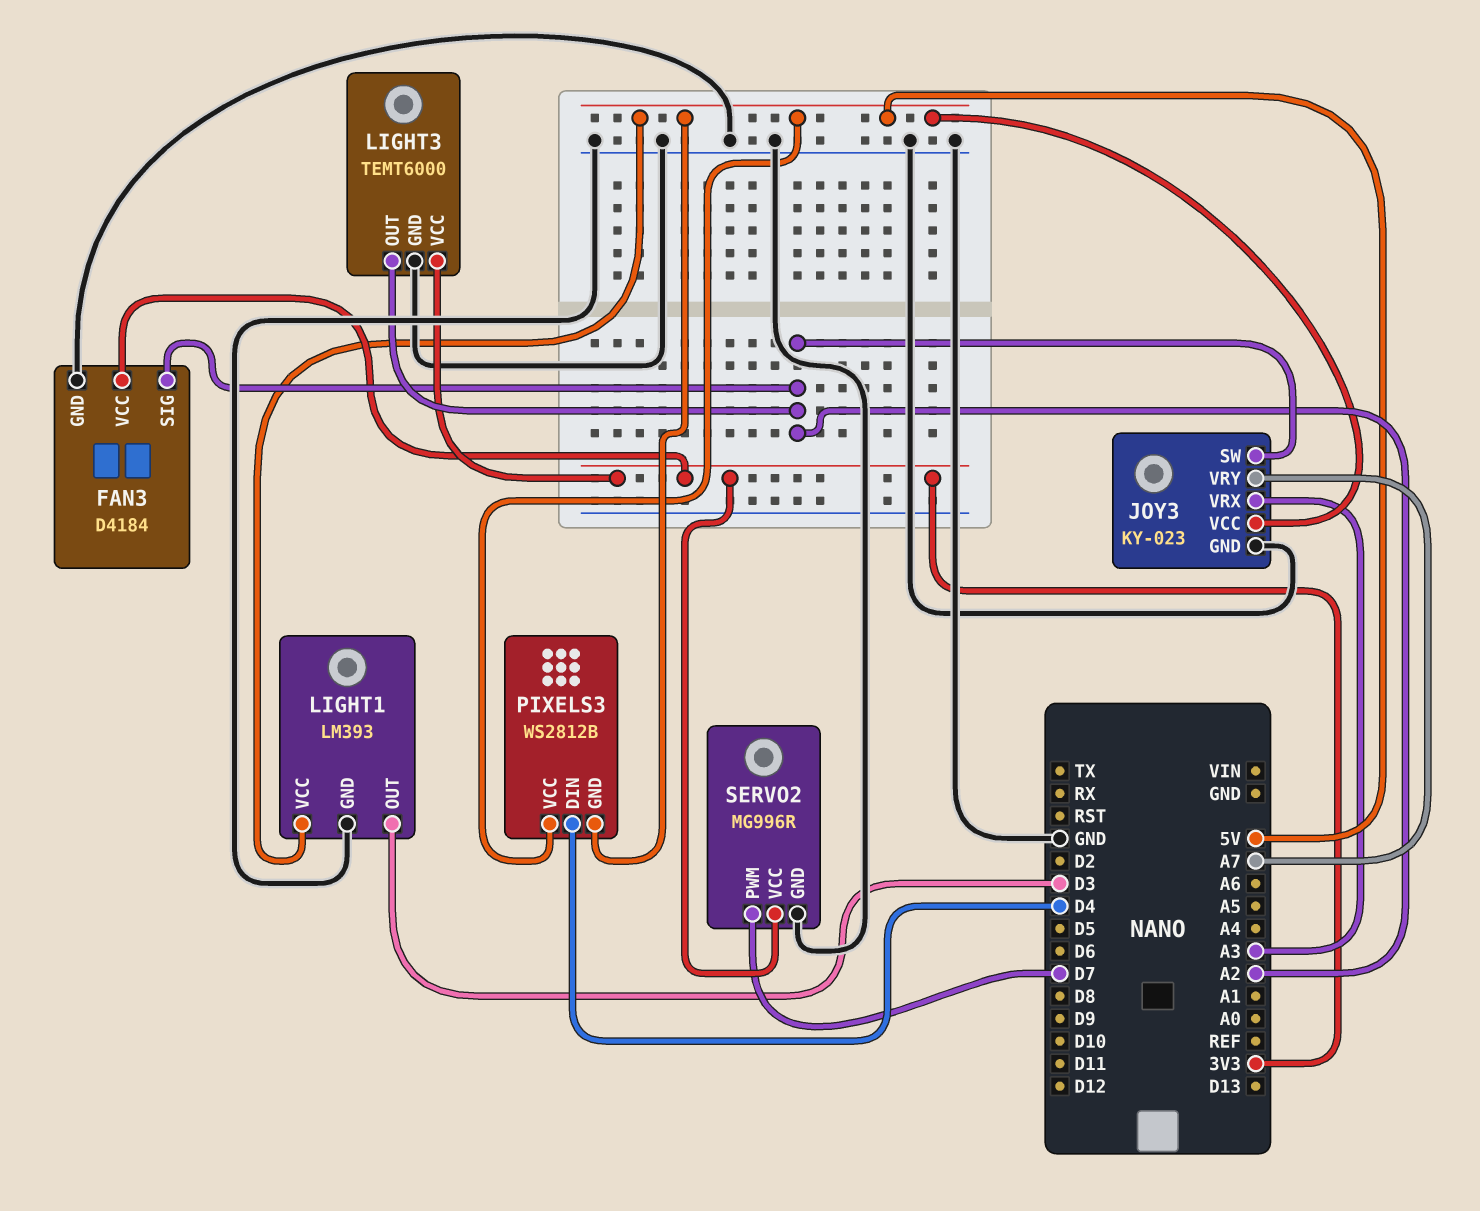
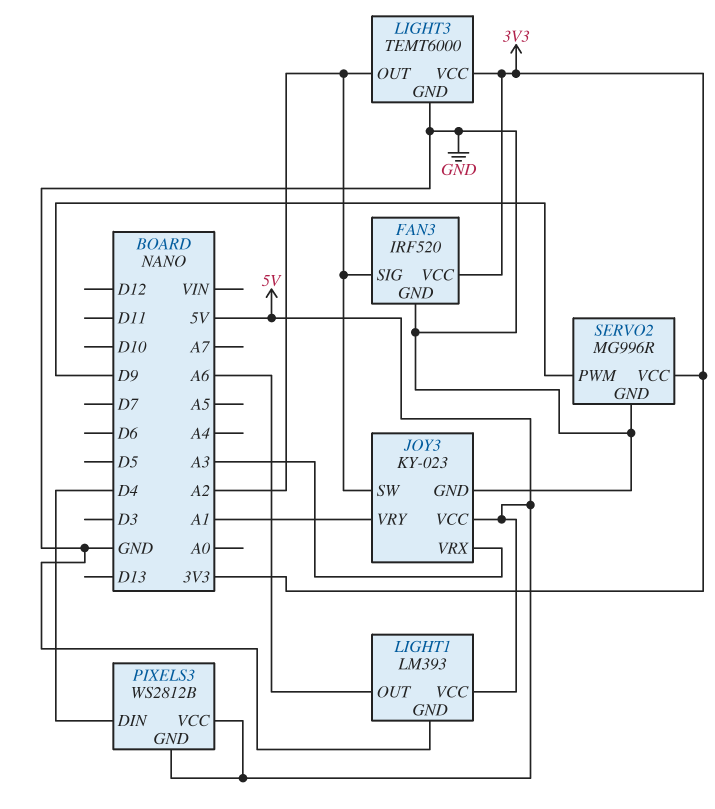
FAN3: D4184 -> IRF520
JOY3 pin VRY: A7 -> A1
LIGHT1 pin OUT: D3 -> A6
SERVO2 pin PWM: D7 -> D9

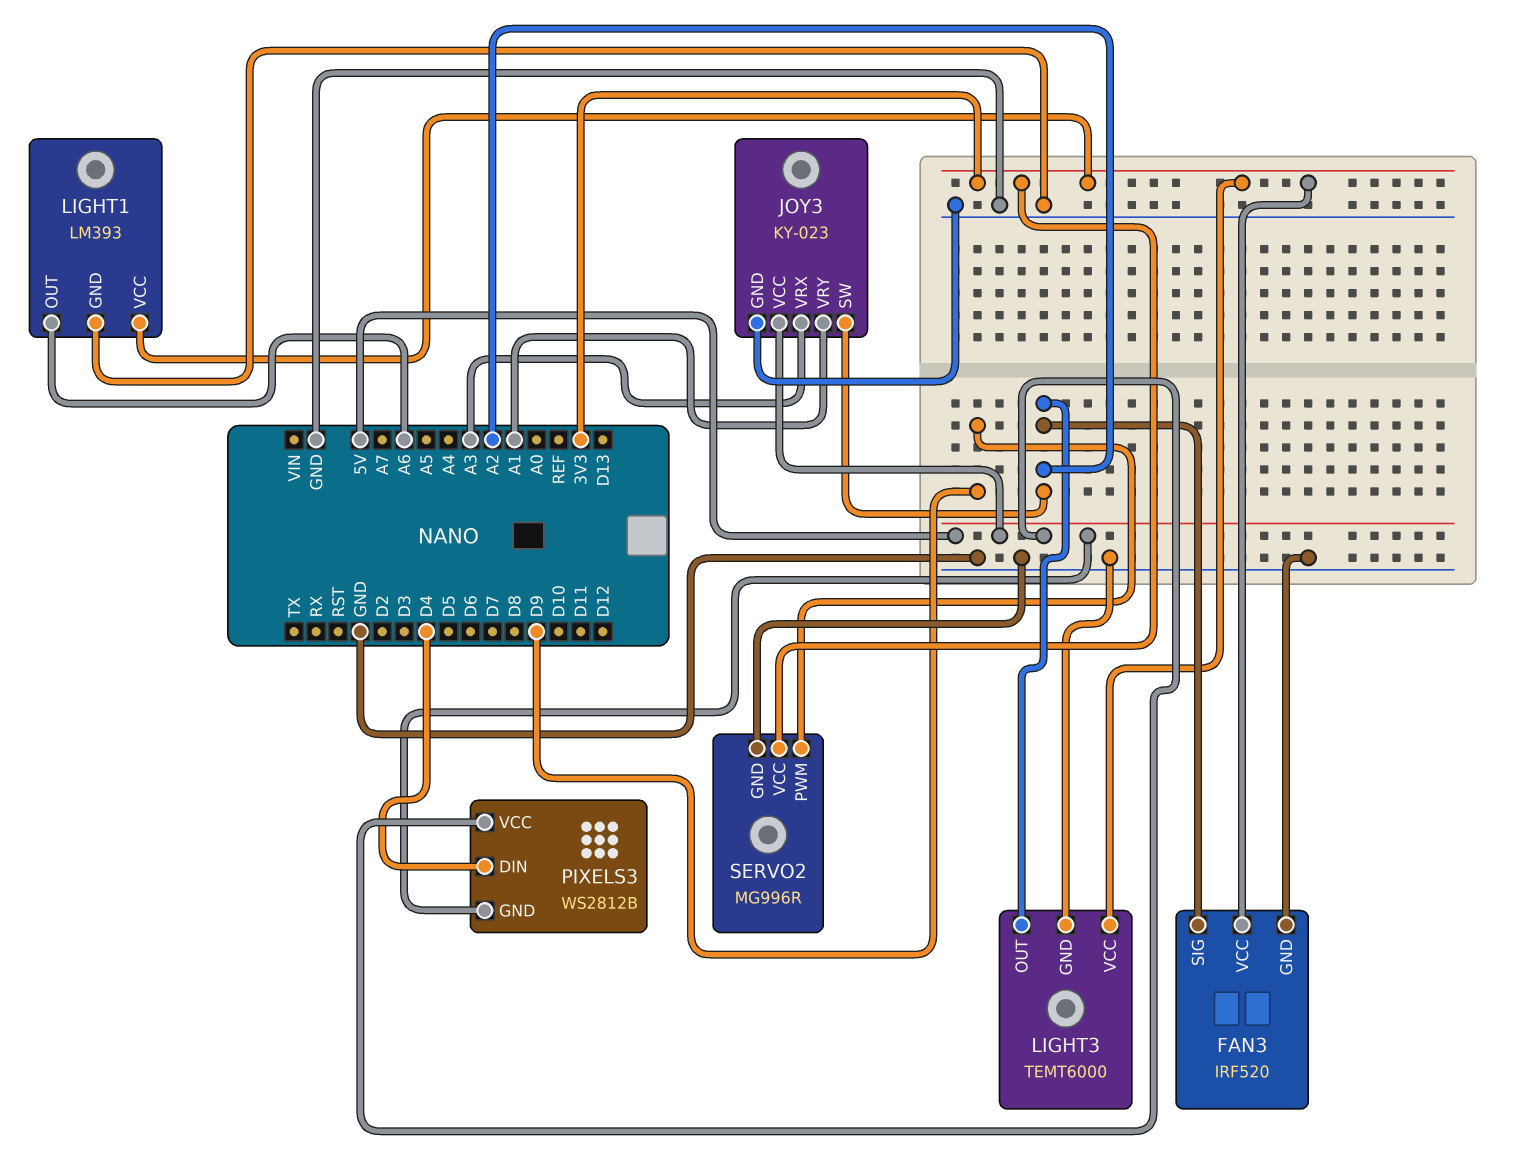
LIGHT1 pin VCC: 5V -> 3V3

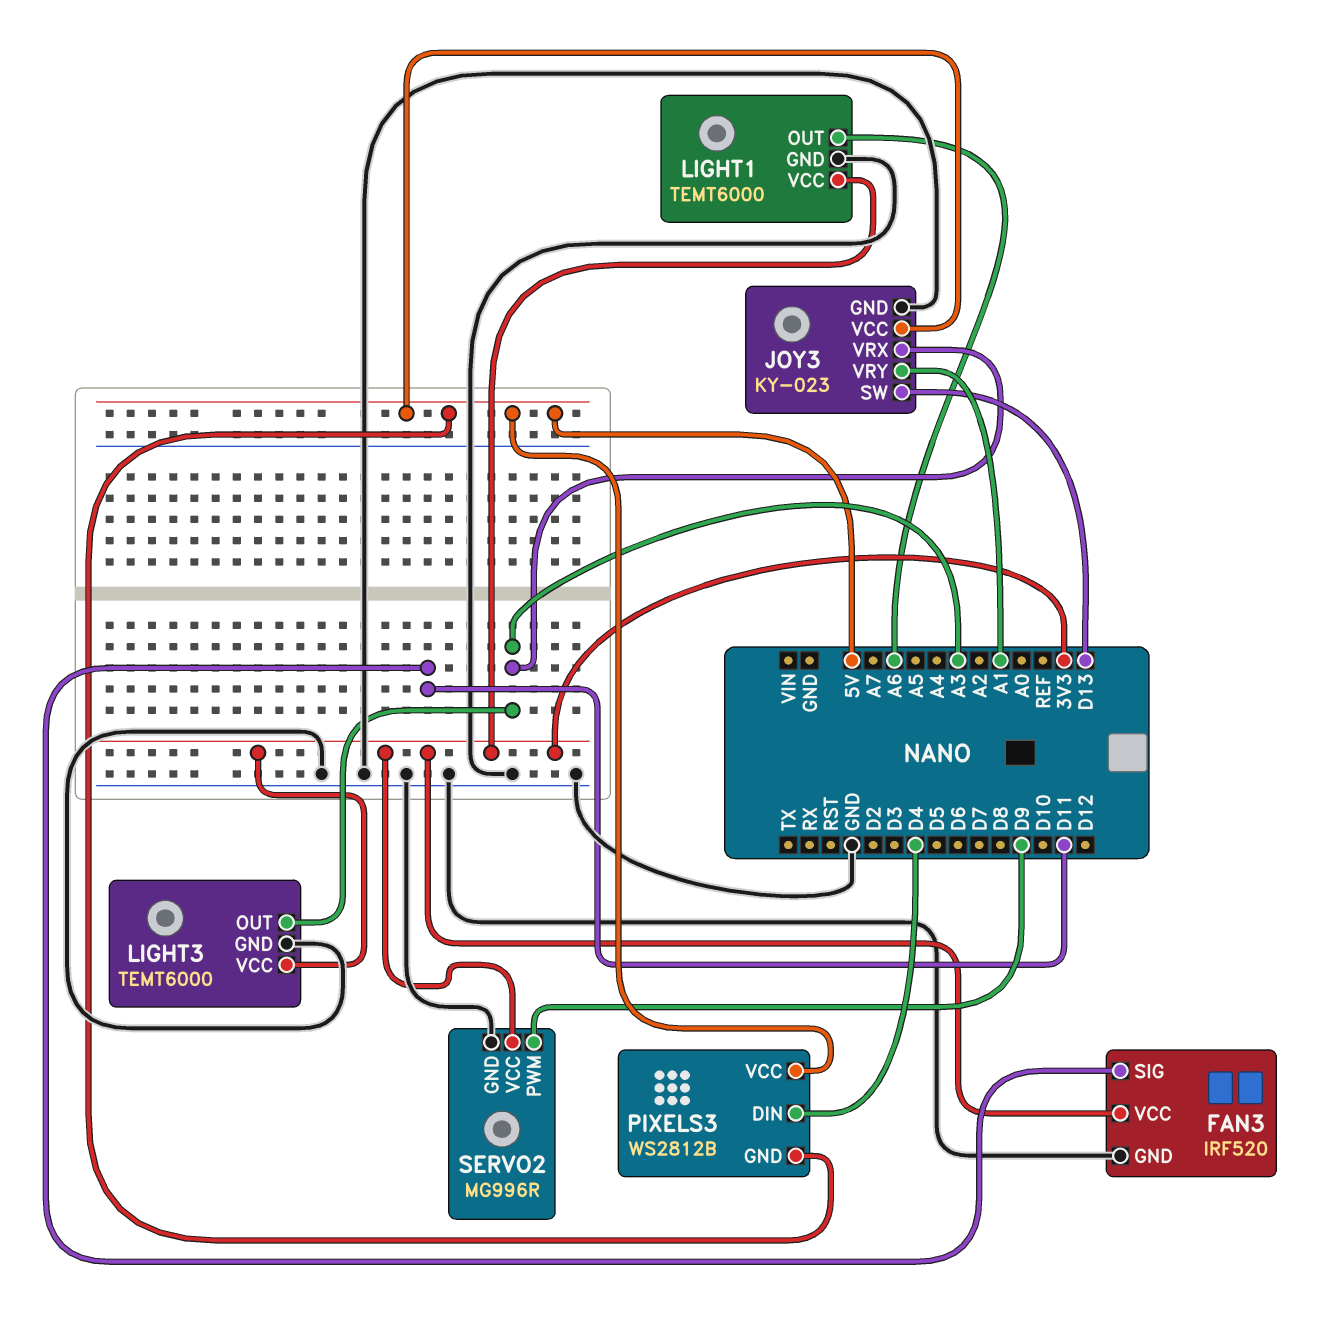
FAN3 pin SIG: A2 -> D11
JOY3 pin SW: A2 -> D13
LIGHT1: LM393 -> TEMT6000
LIGHT3 pin OUT: A2 -> A3

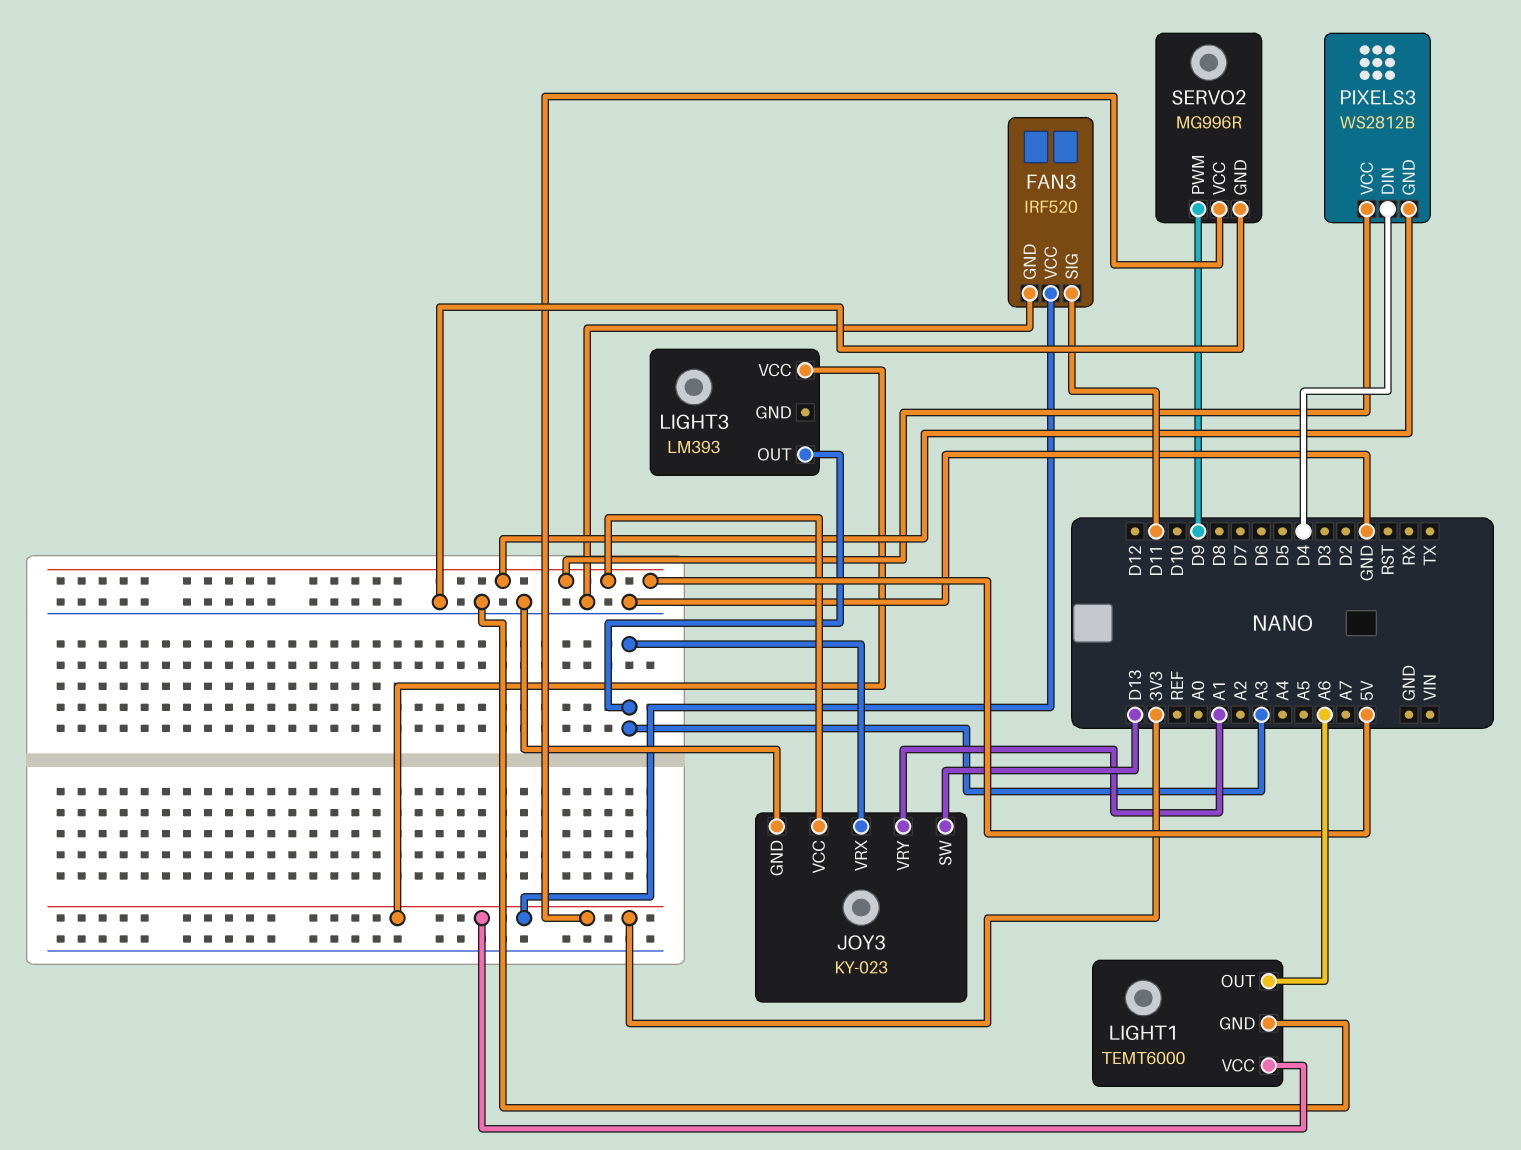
LIGHT3: TEMT6000 -> LM393
LIGHT3 pin GND: GND -> none

